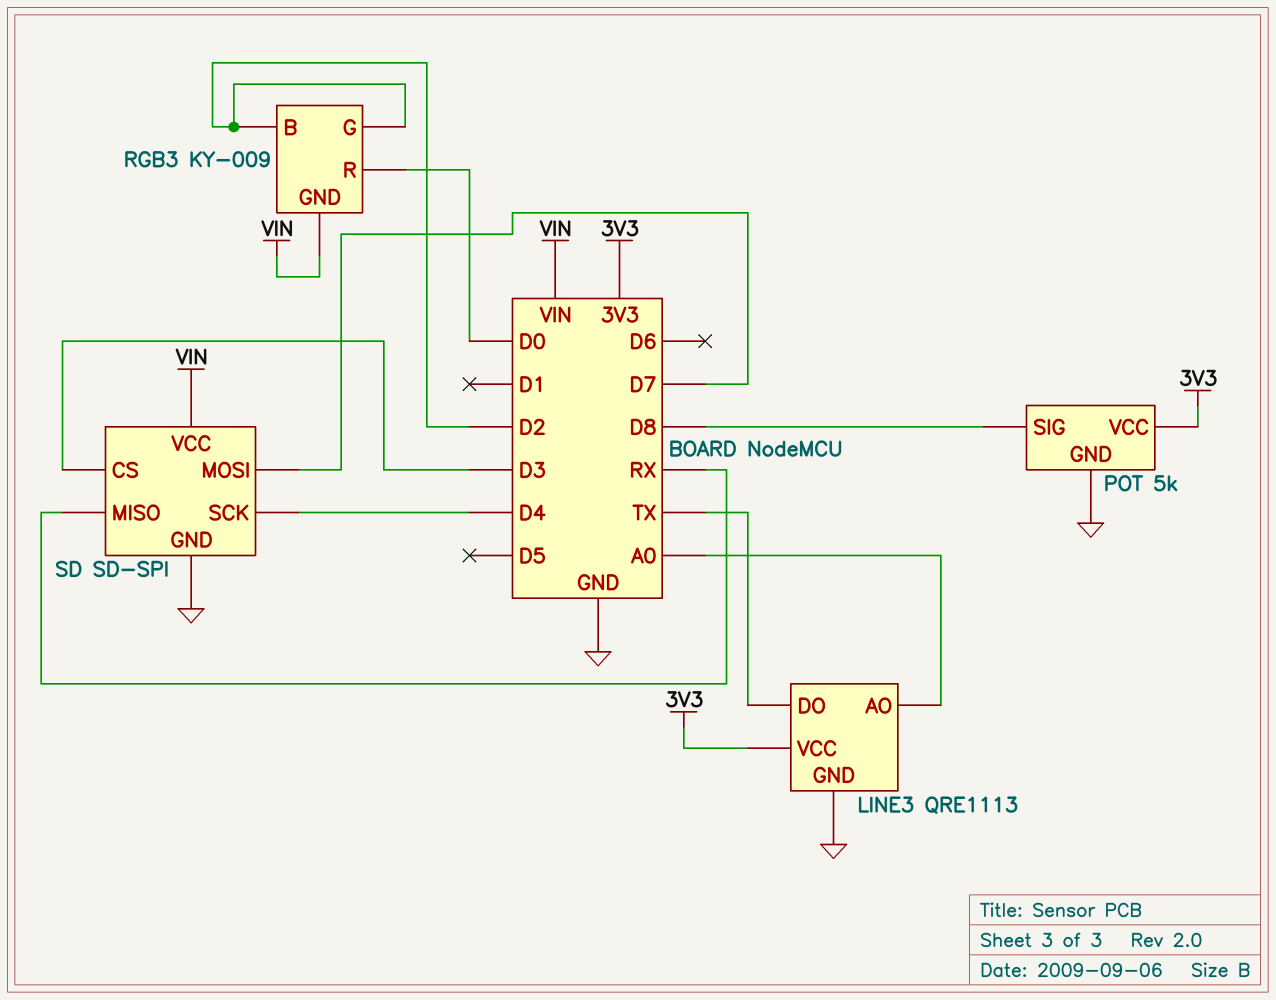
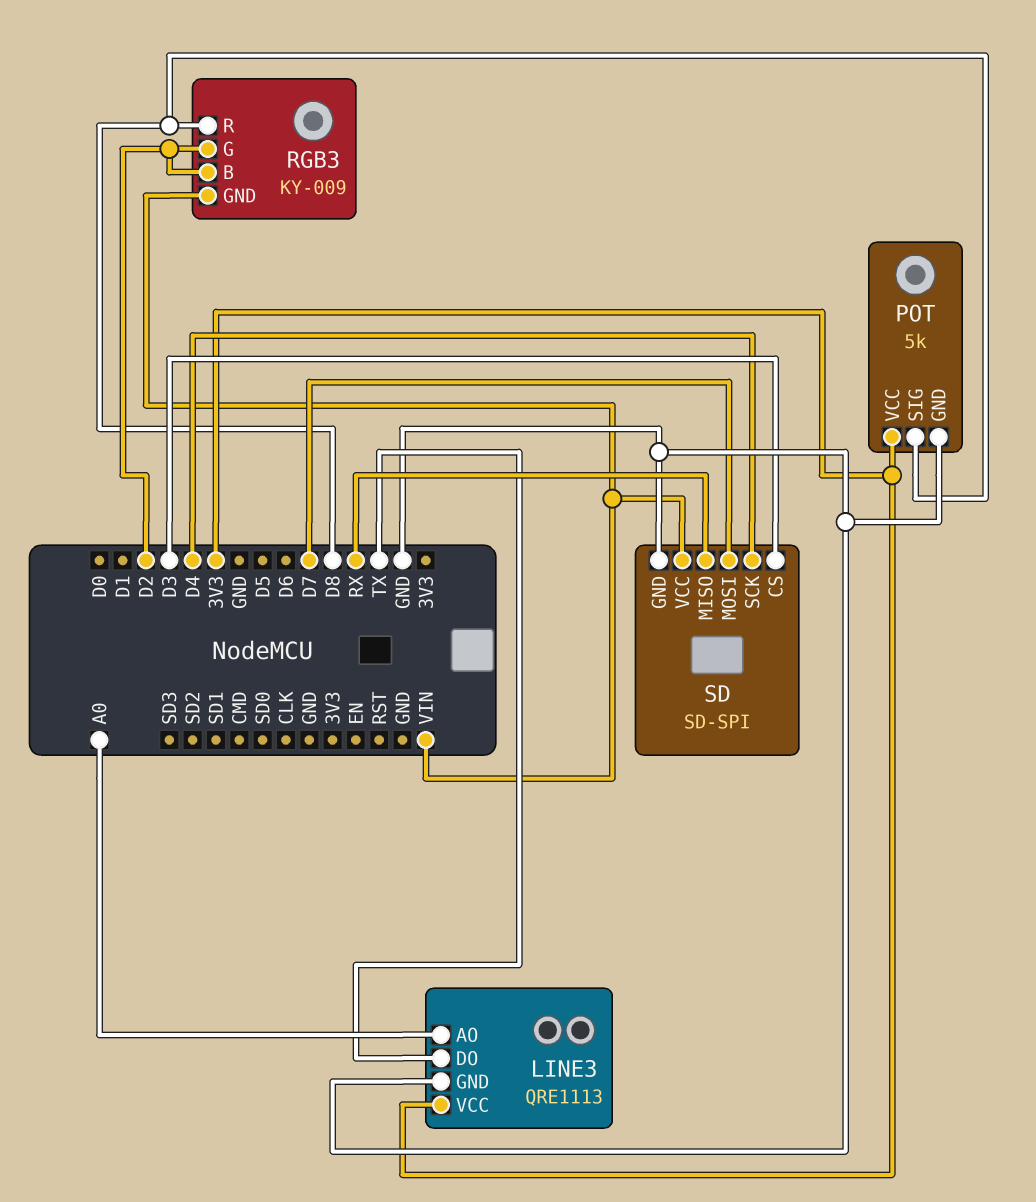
RGB3 pin R: D0 -> D8

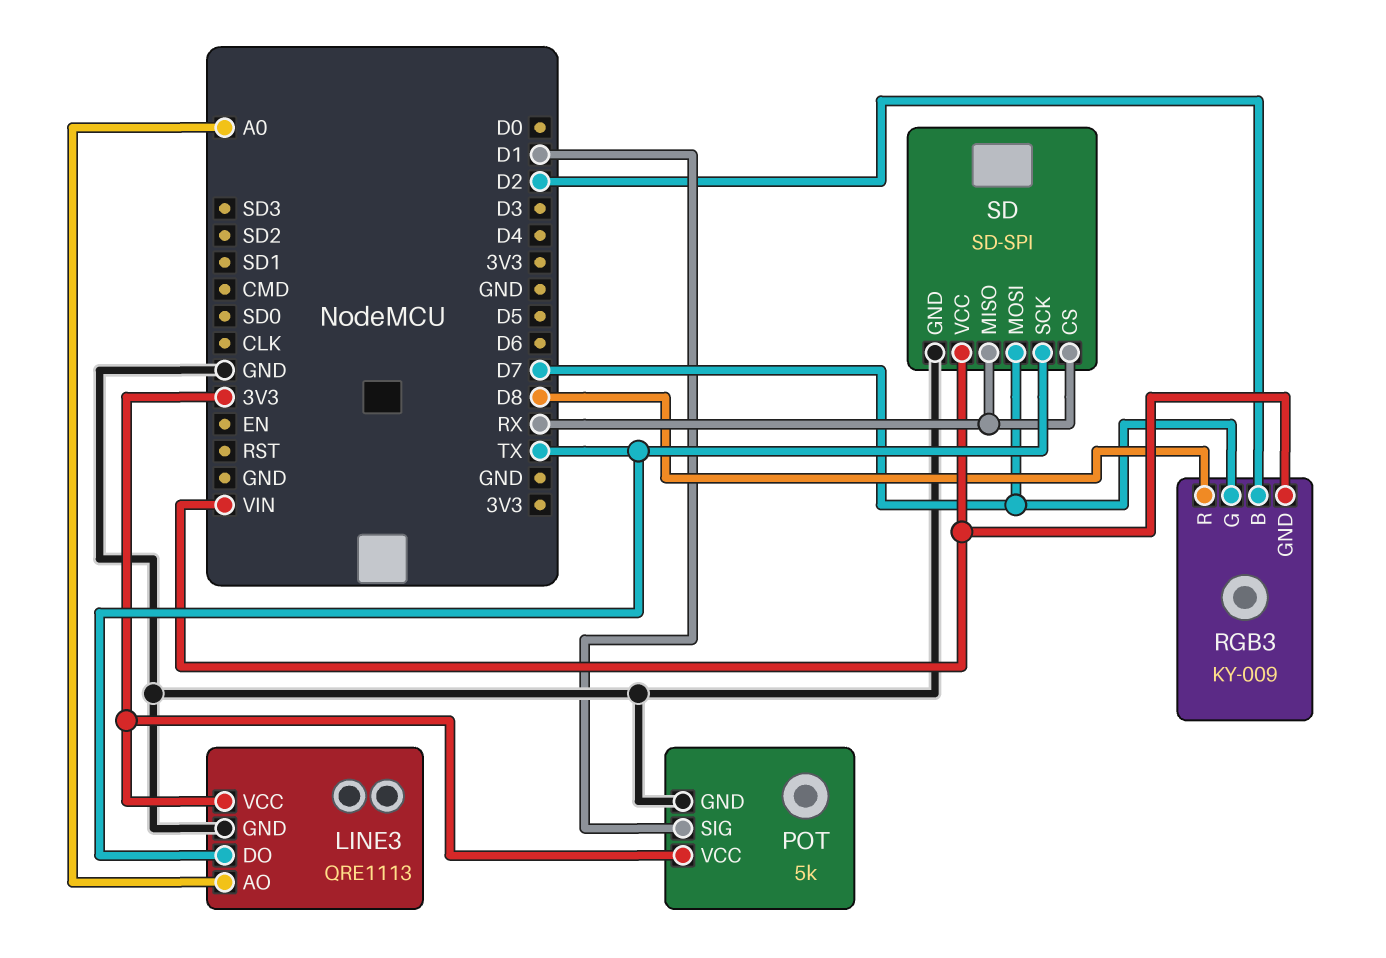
POT pin SIG: D8 -> D1
RGB3 pin G: D2 -> D7
SD pin CS: D3 -> RX
SD pin SCK: D4 -> TX

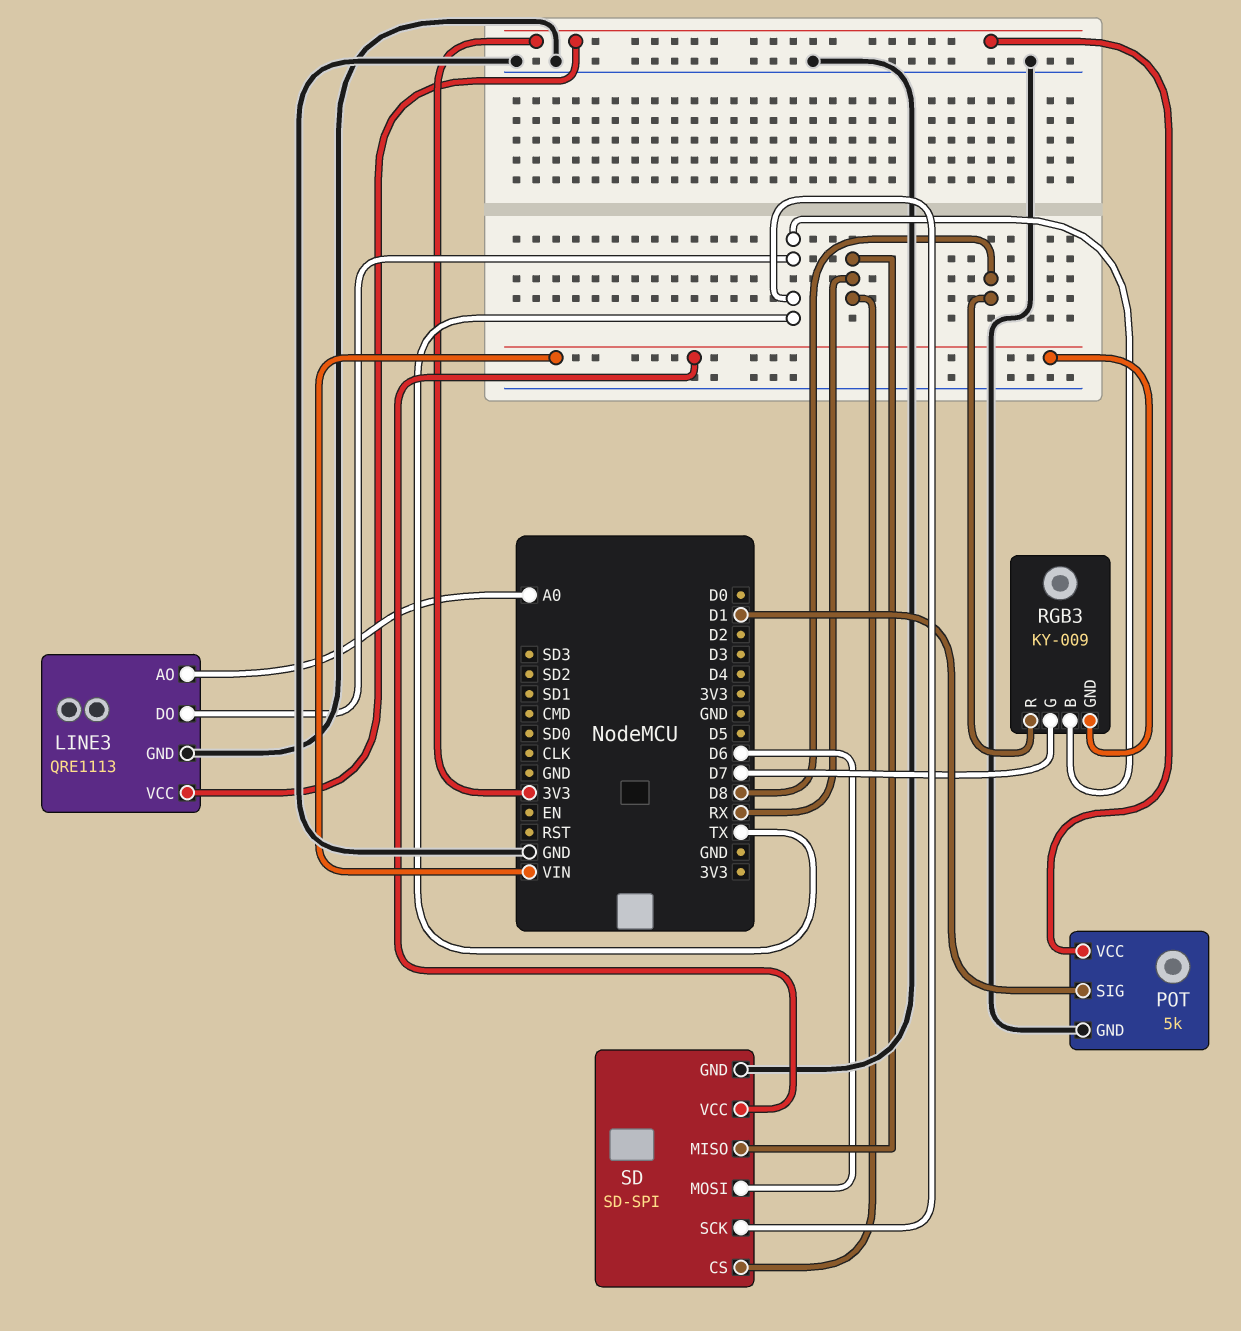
RGB3 pin B: D2 -> TX
SD pin MOSI: D7 -> D6

